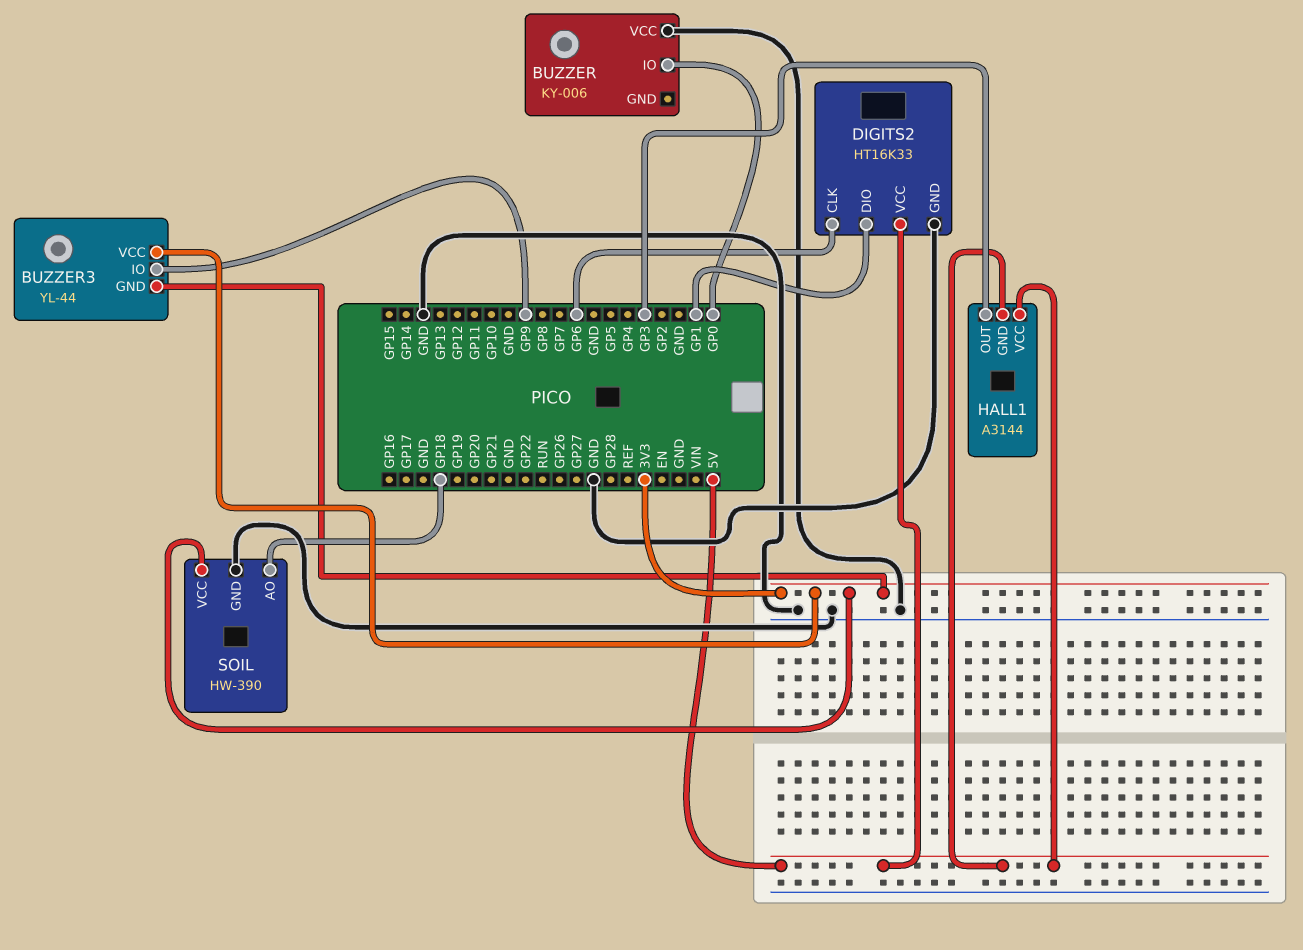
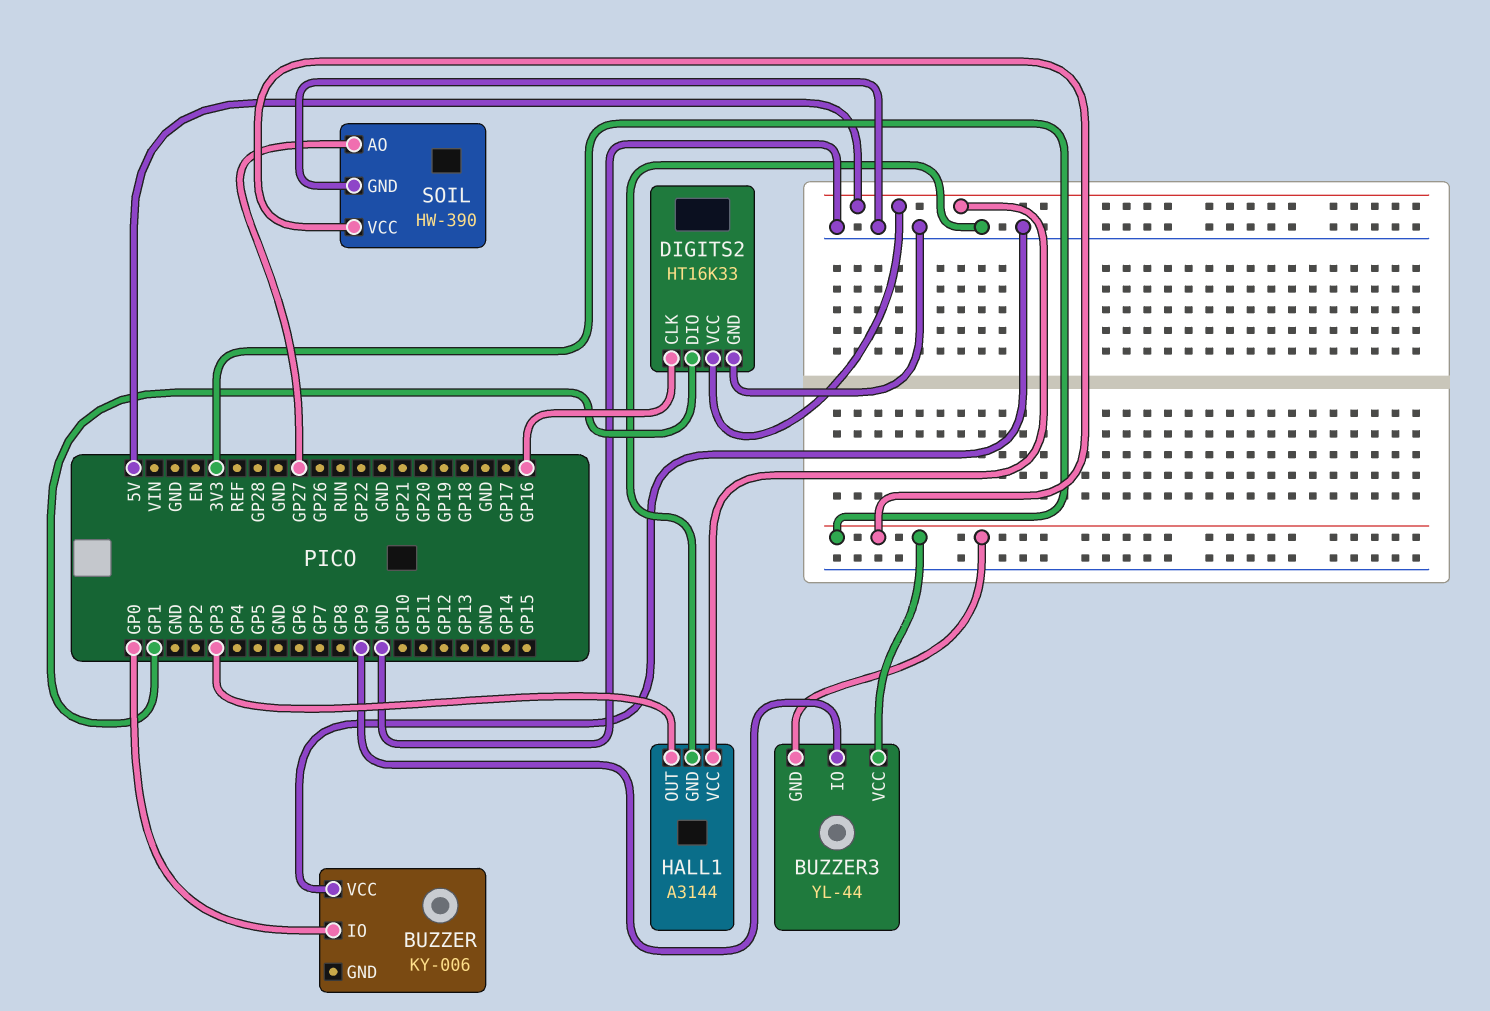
DIGITS2 pin CLK: GP6 -> GP16
HALL1 pin GND: 5V -> GND
SOIL pin AO: GP18 -> GP27

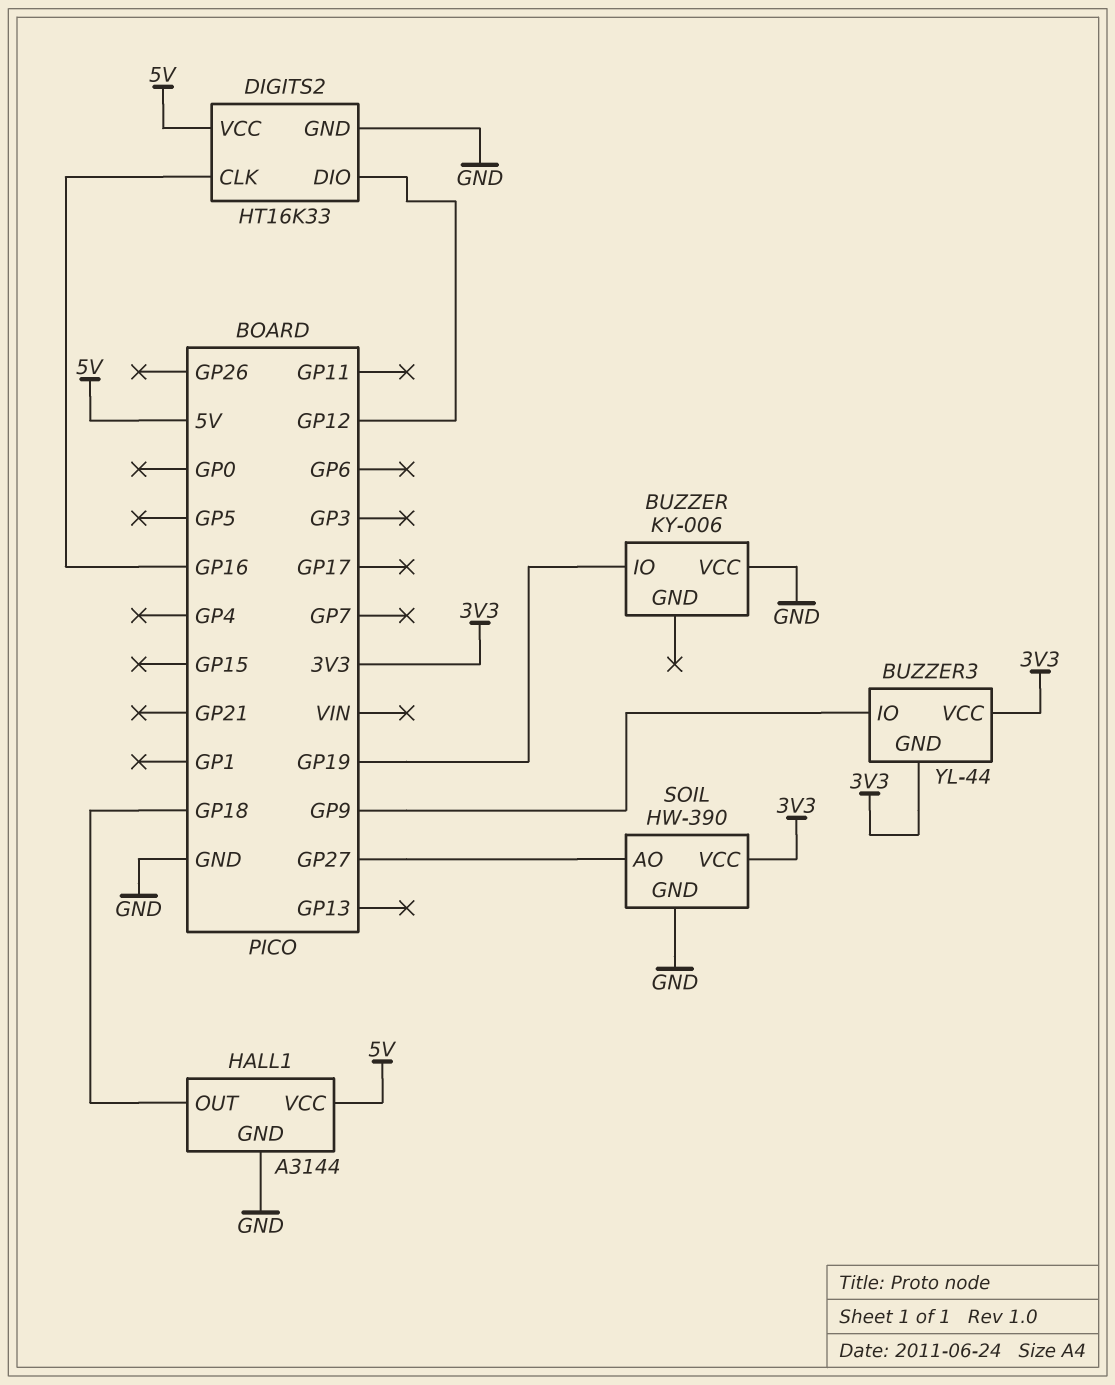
BUZZER pin IO: GP0 -> GP19
DIGITS2 pin DIO: GP1 -> GP12
HALL1 pin OUT: GP3 -> GP18

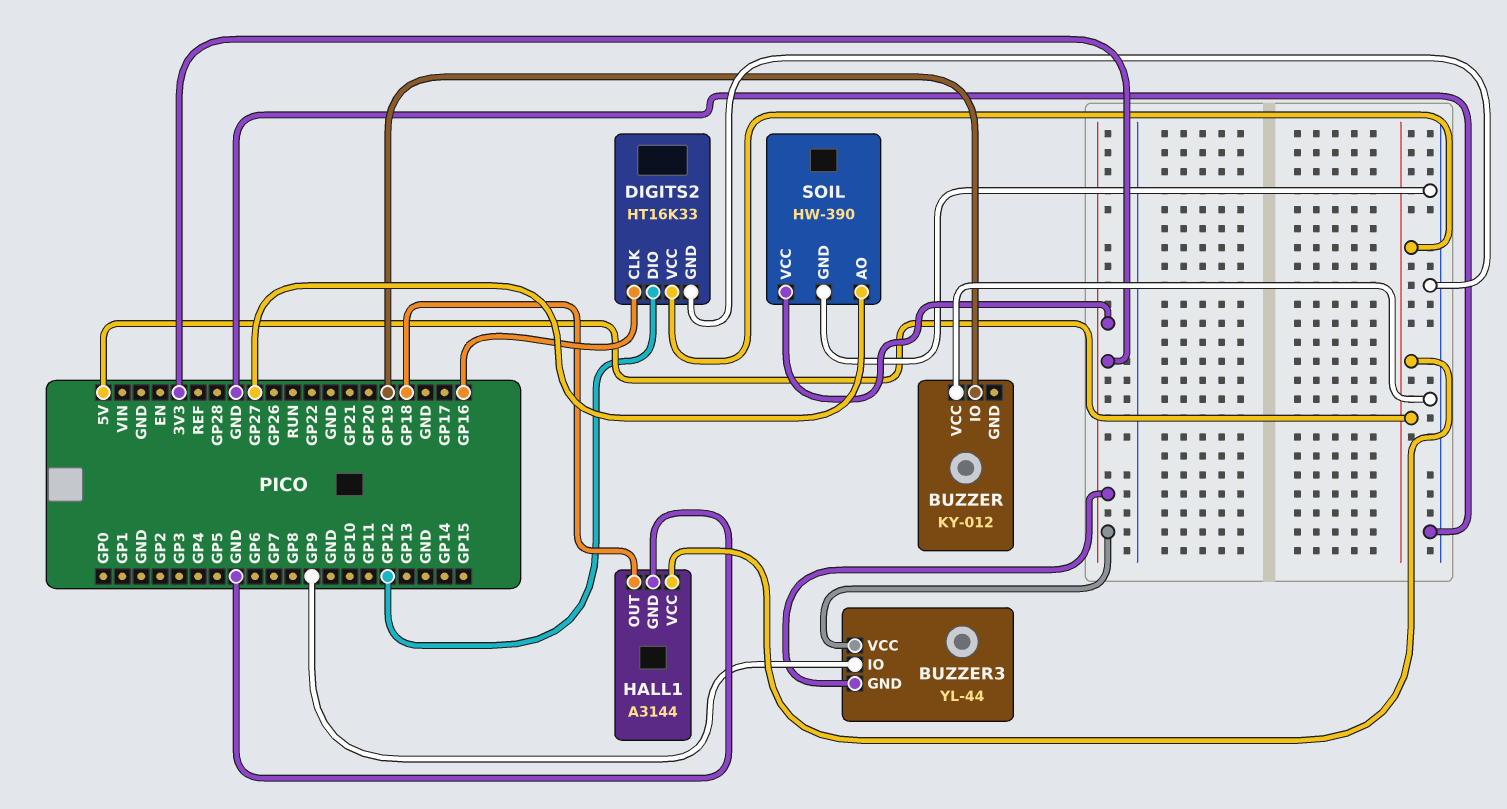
BUZZER: KY-006 -> KY-012

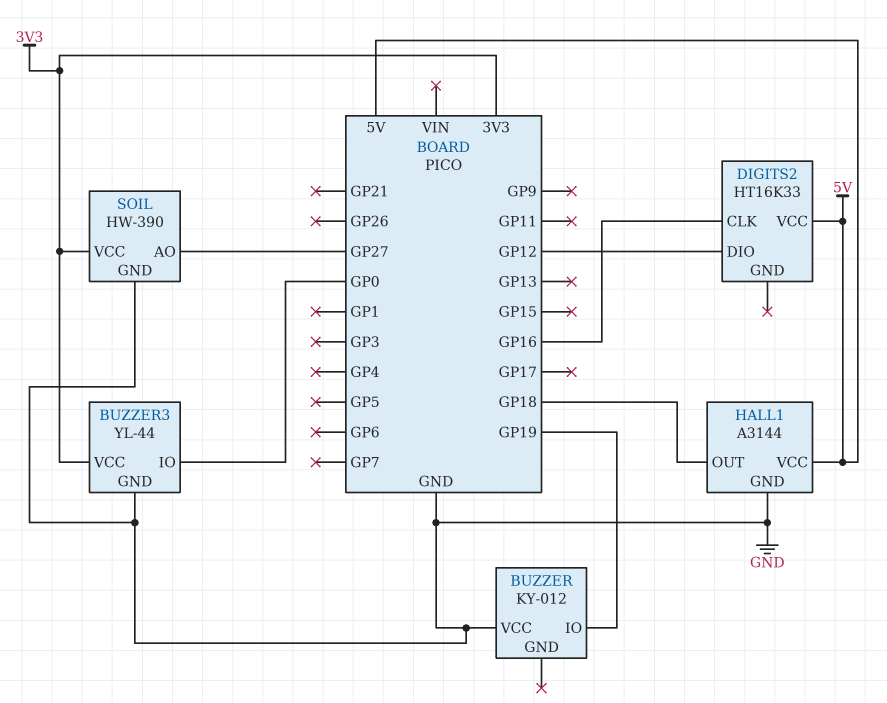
BUZZER3 pin GND: 3V3 -> GND
BUZZER3 pin IO: GP9 -> GP0
DIGITS2 pin GND: GND -> none

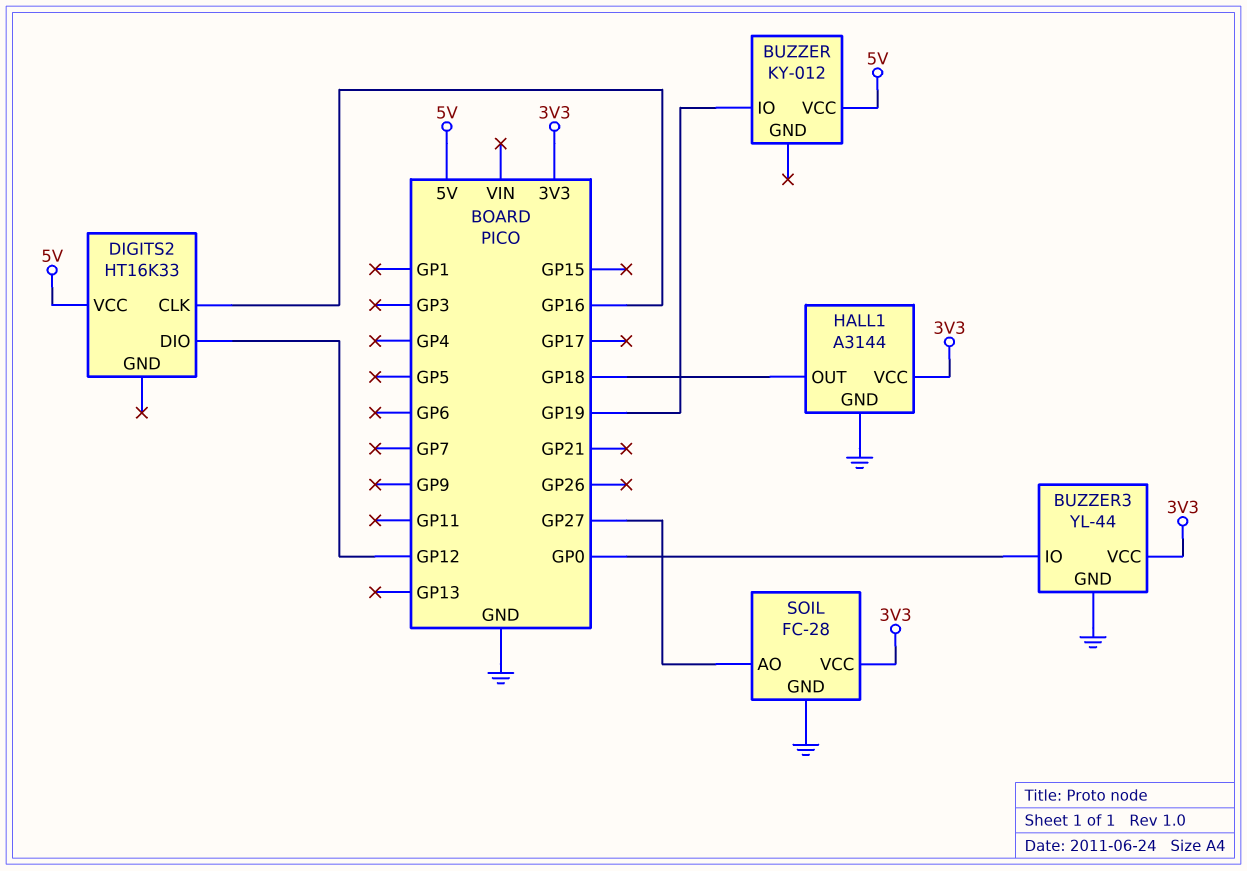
BUZZER pin VCC: GND -> 5V
HALL1 pin VCC: 5V -> 3V3
SOIL: HW-390 -> FC-28

